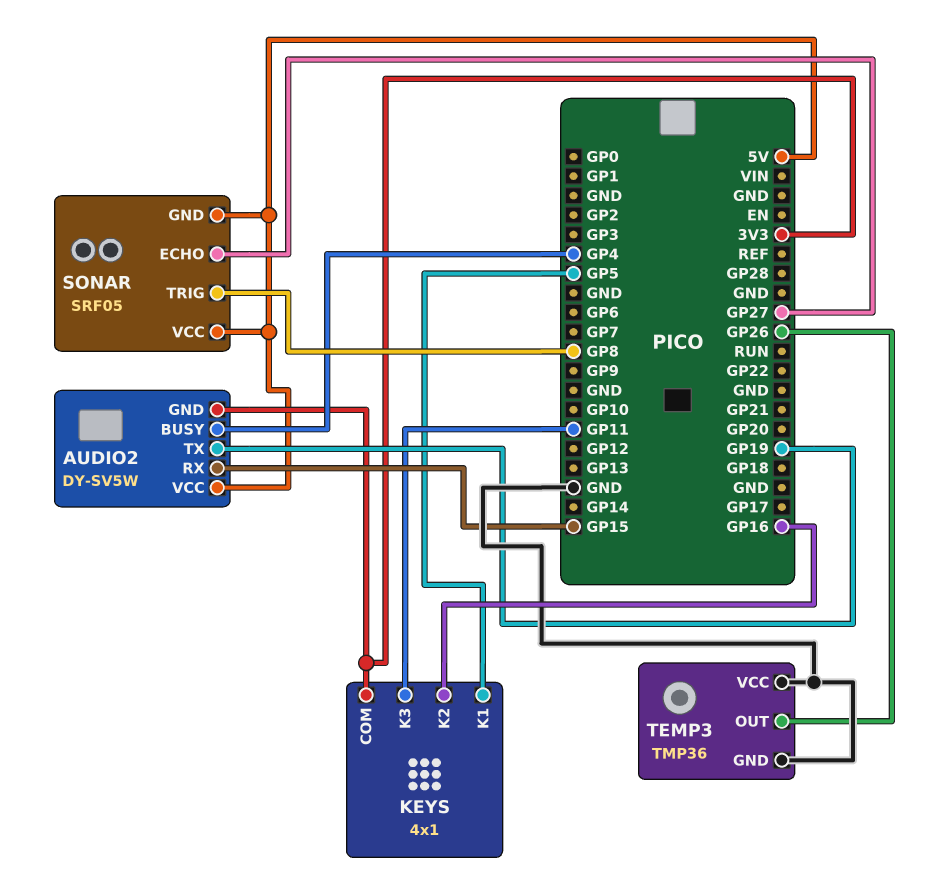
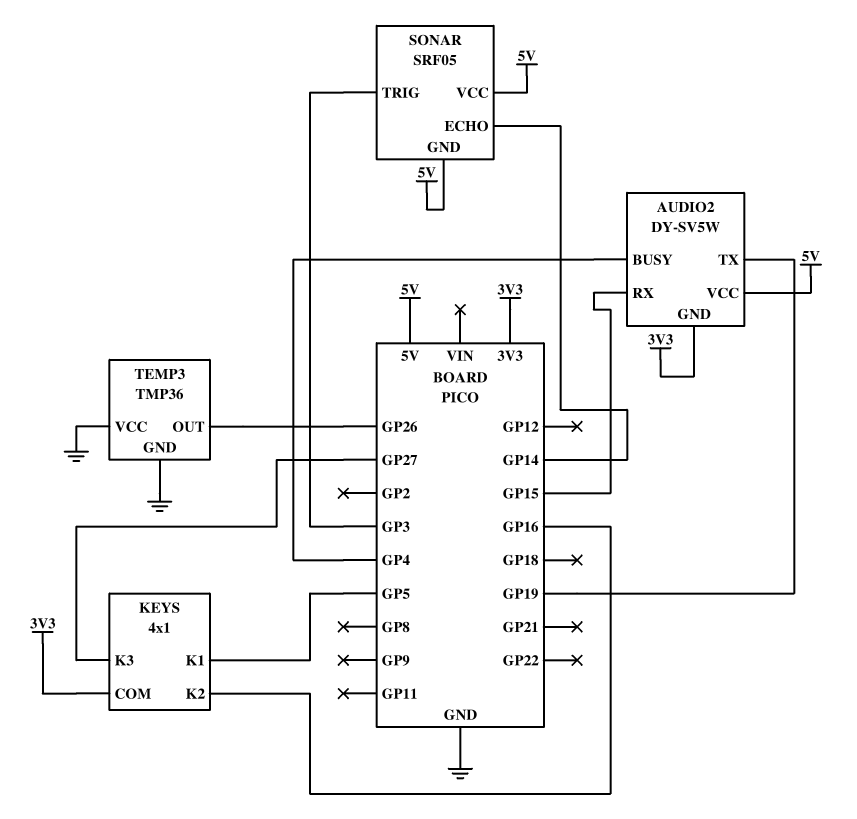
KEYS pin K3: GP11 -> GP27
SONAR pin ECHO: GP27 -> GP14
SONAR pin TRIG: GP8 -> GP3

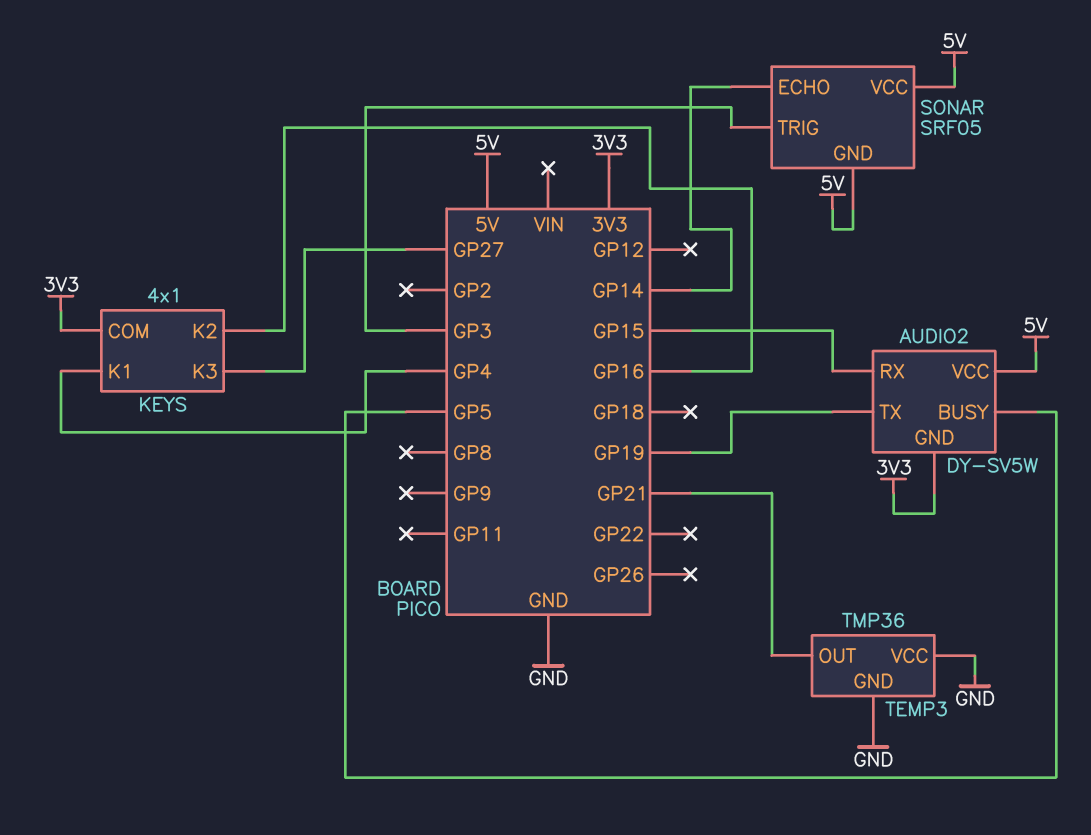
AUDIO2 pin BUSY: GP4 -> GP5
KEYS pin K1: GP5 -> GP4
TEMP3 pin OUT: GP26 -> GP21

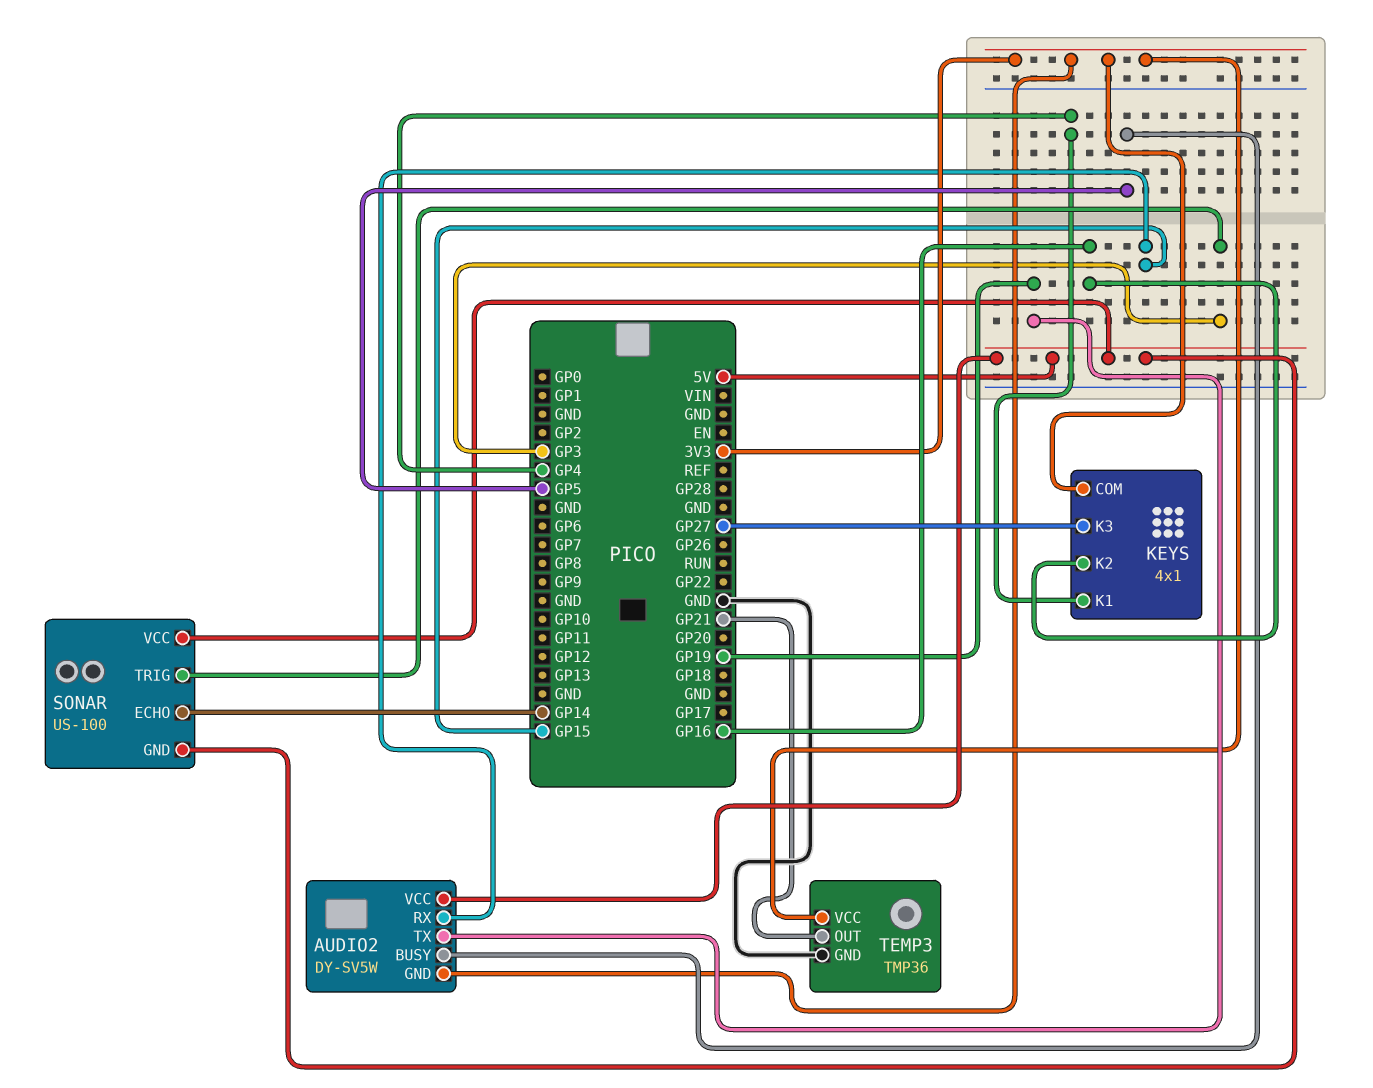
SONAR: SRF05 -> US-100
TEMP3 pin VCC: GND -> 3V3

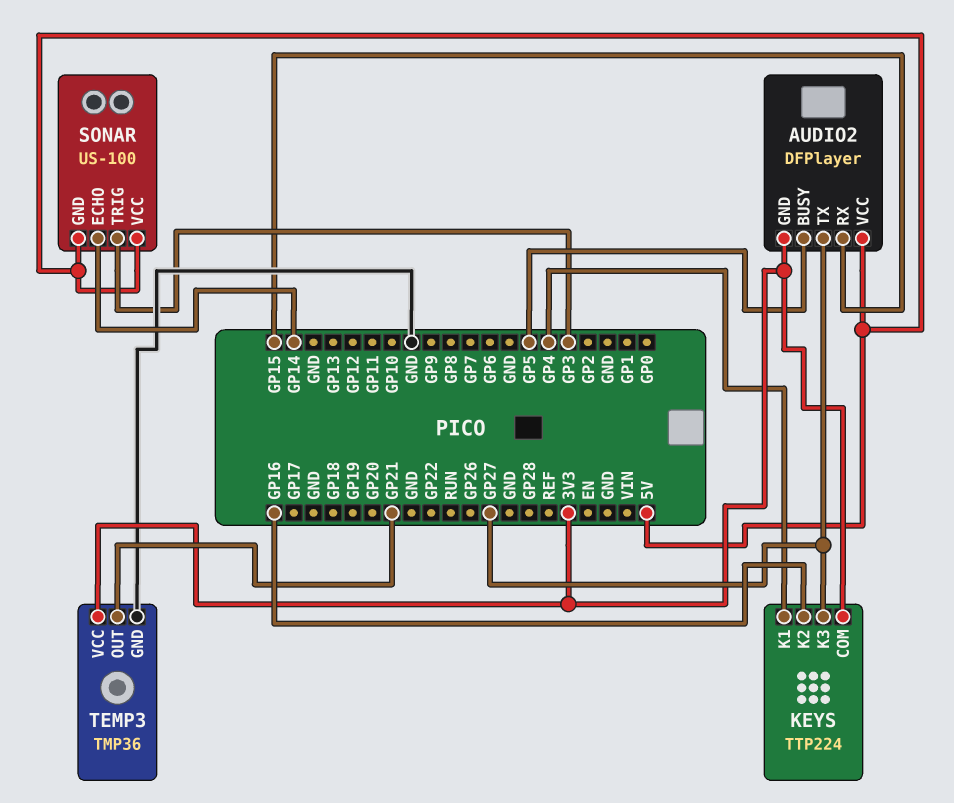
AUDIO2: DY-SV5W -> DFPlayer
AUDIO2 pin TX: GP19 -> GP27
KEYS: 4x1 -> TTP224

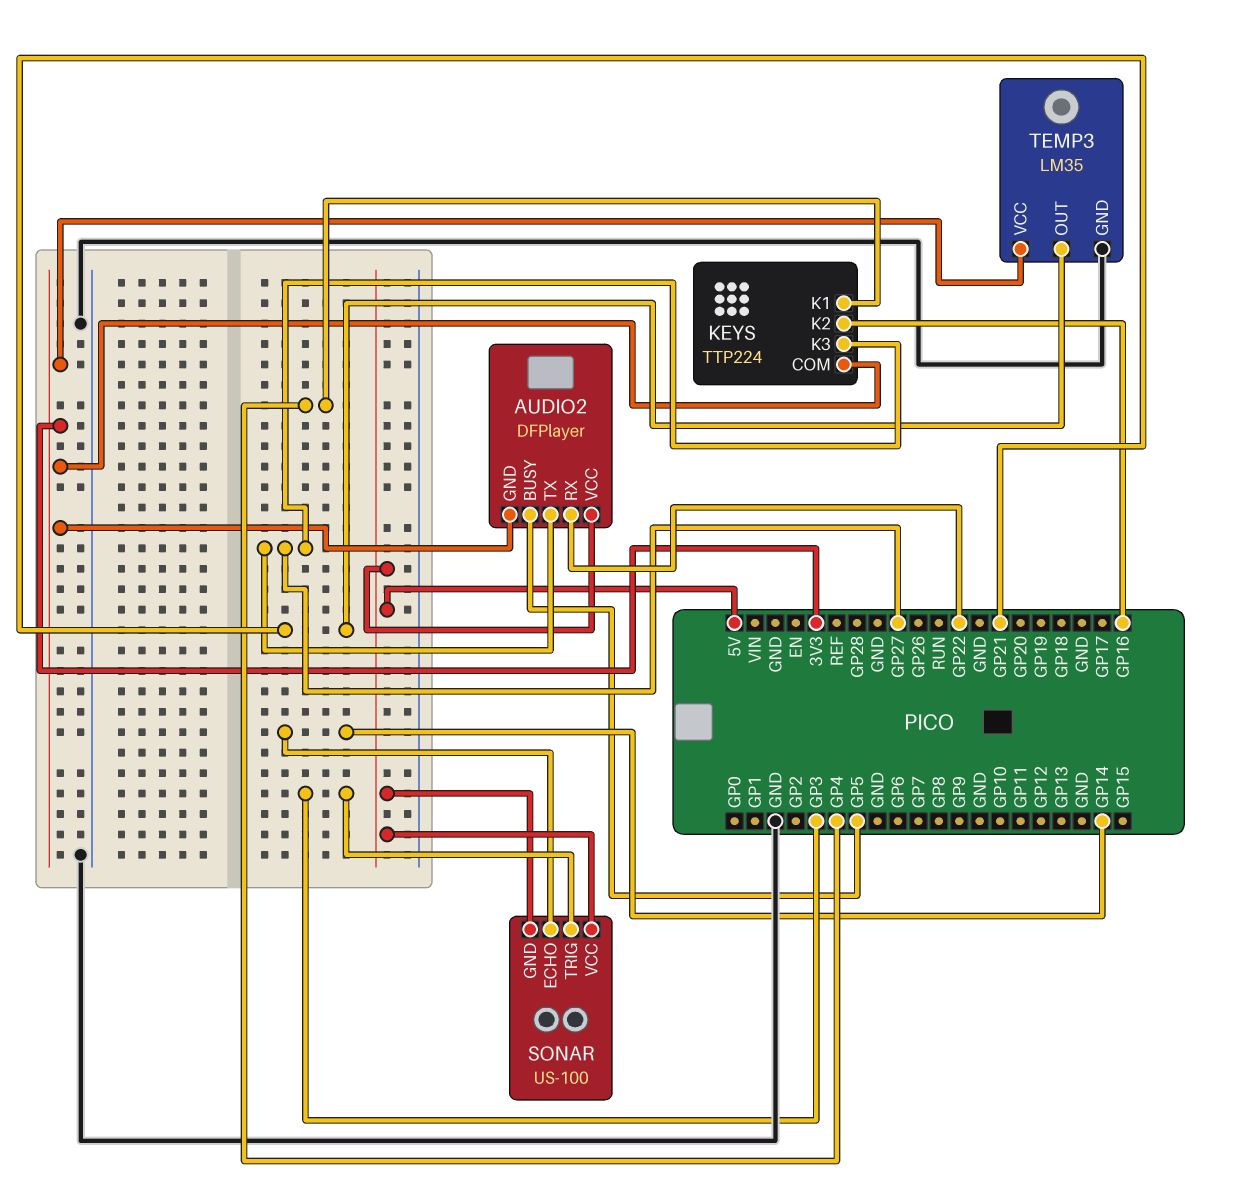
AUDIO2 pin RX: GP15 -> GP22
TEMP3: TMP36 -> LM35

